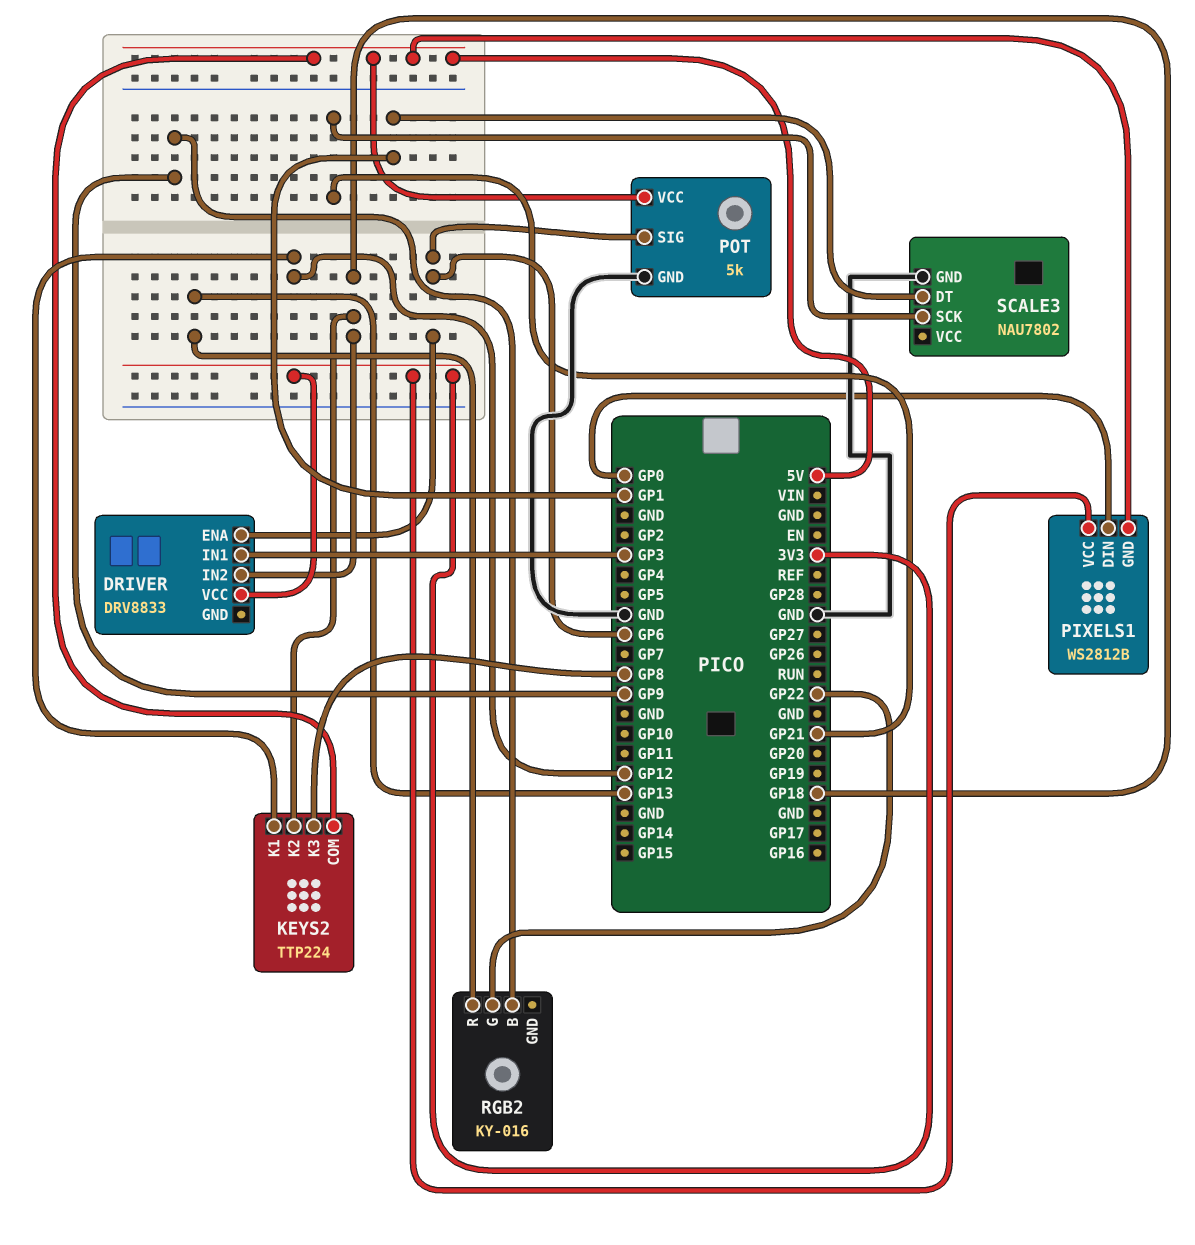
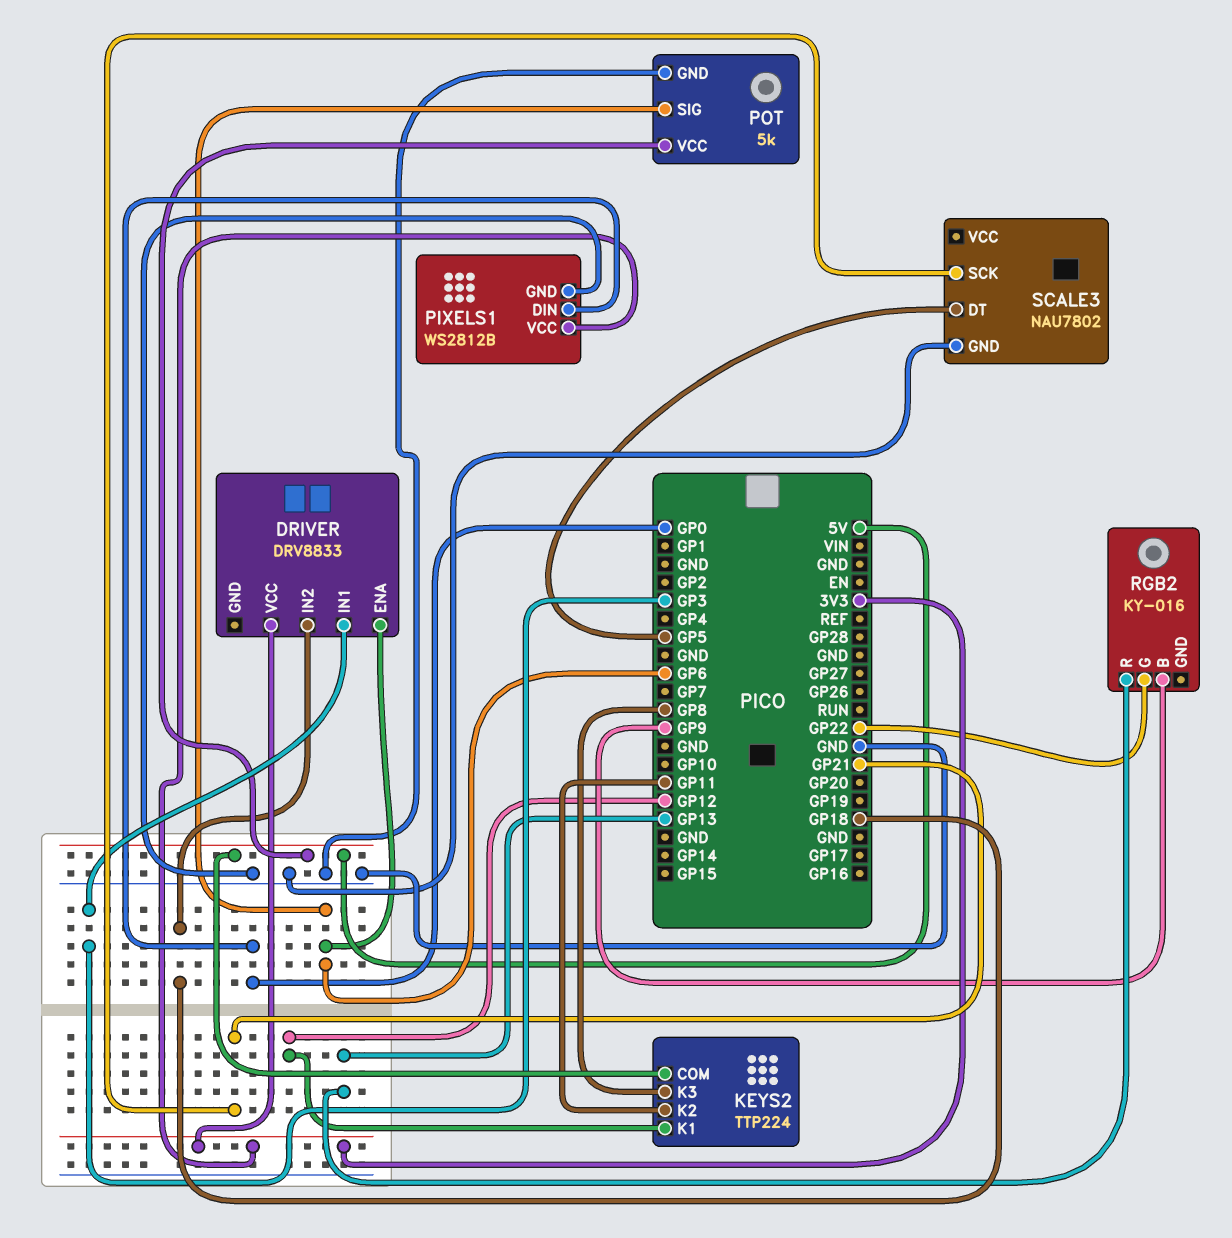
KEYS2 pin K2: GP18 -> GP11
PIXELS1 pin GND: 5V -> GND
SCALE3 pin DT: GP1 -> GP5

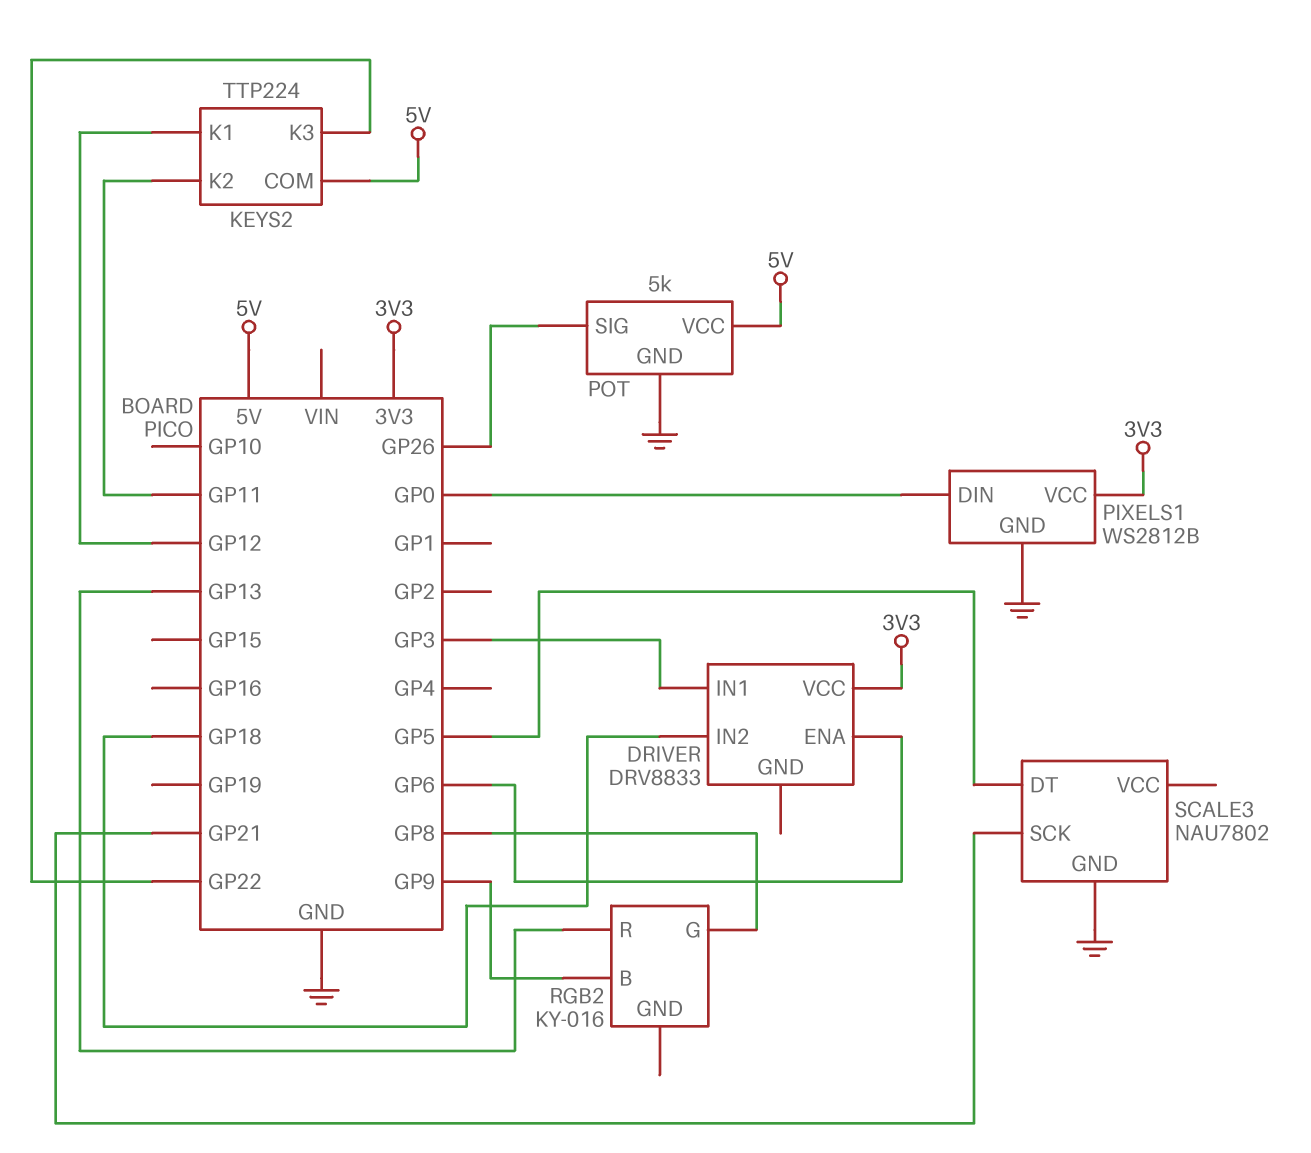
KEYS2 pin K3: GP8 -> GP22
POT pin SIG: GP6 -> GP26
RGB2 pin G: GP22 -> GP8

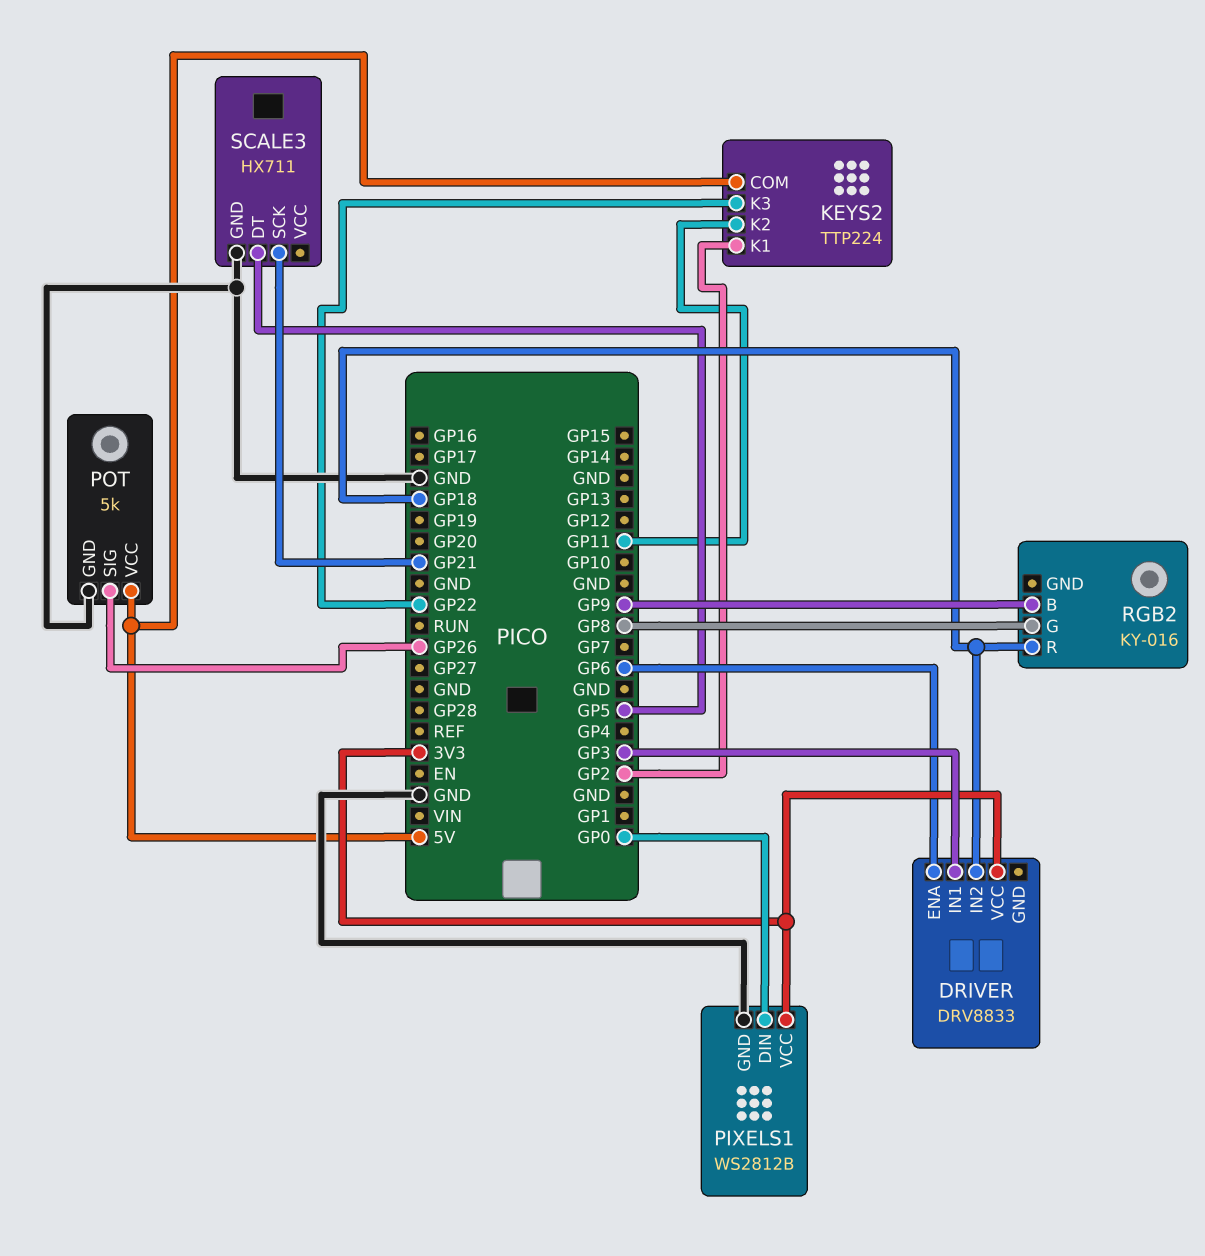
KEYS2 pin K1: GP12 -> GP2
RGB2 pin R: GP13 -> GP18
SCALE3: NAU7802 -> HX711

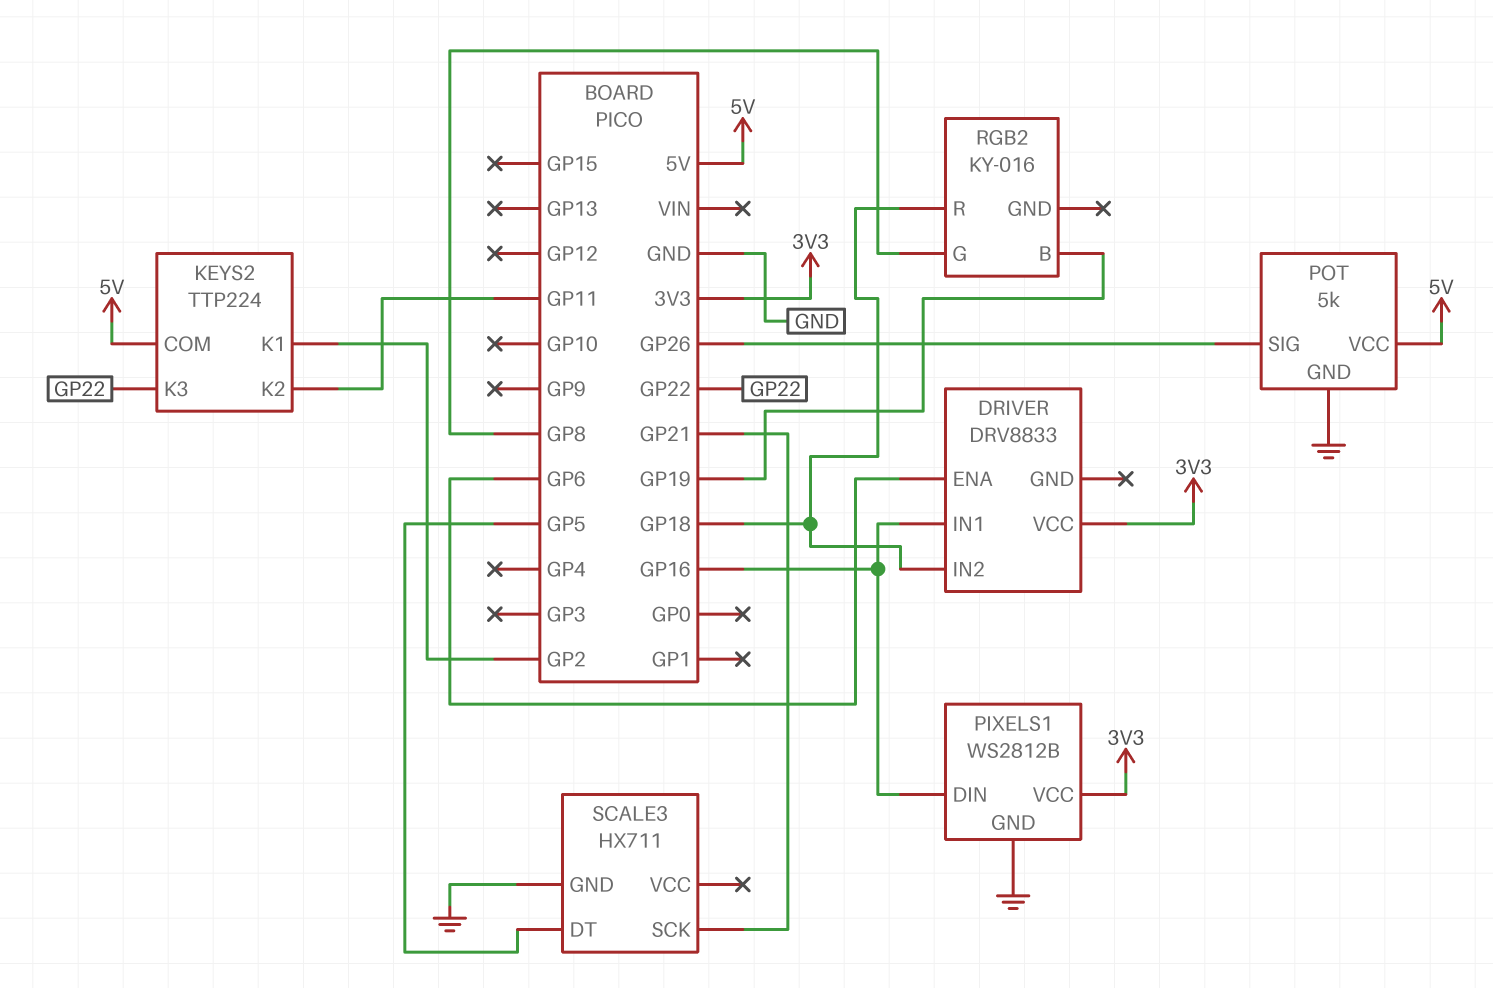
DRIVER pin IN1: GP3 -> GP16
PIXELS1 pin DIN: GP0 -> GP16
RGB2 pin B: GP9 -> GP19

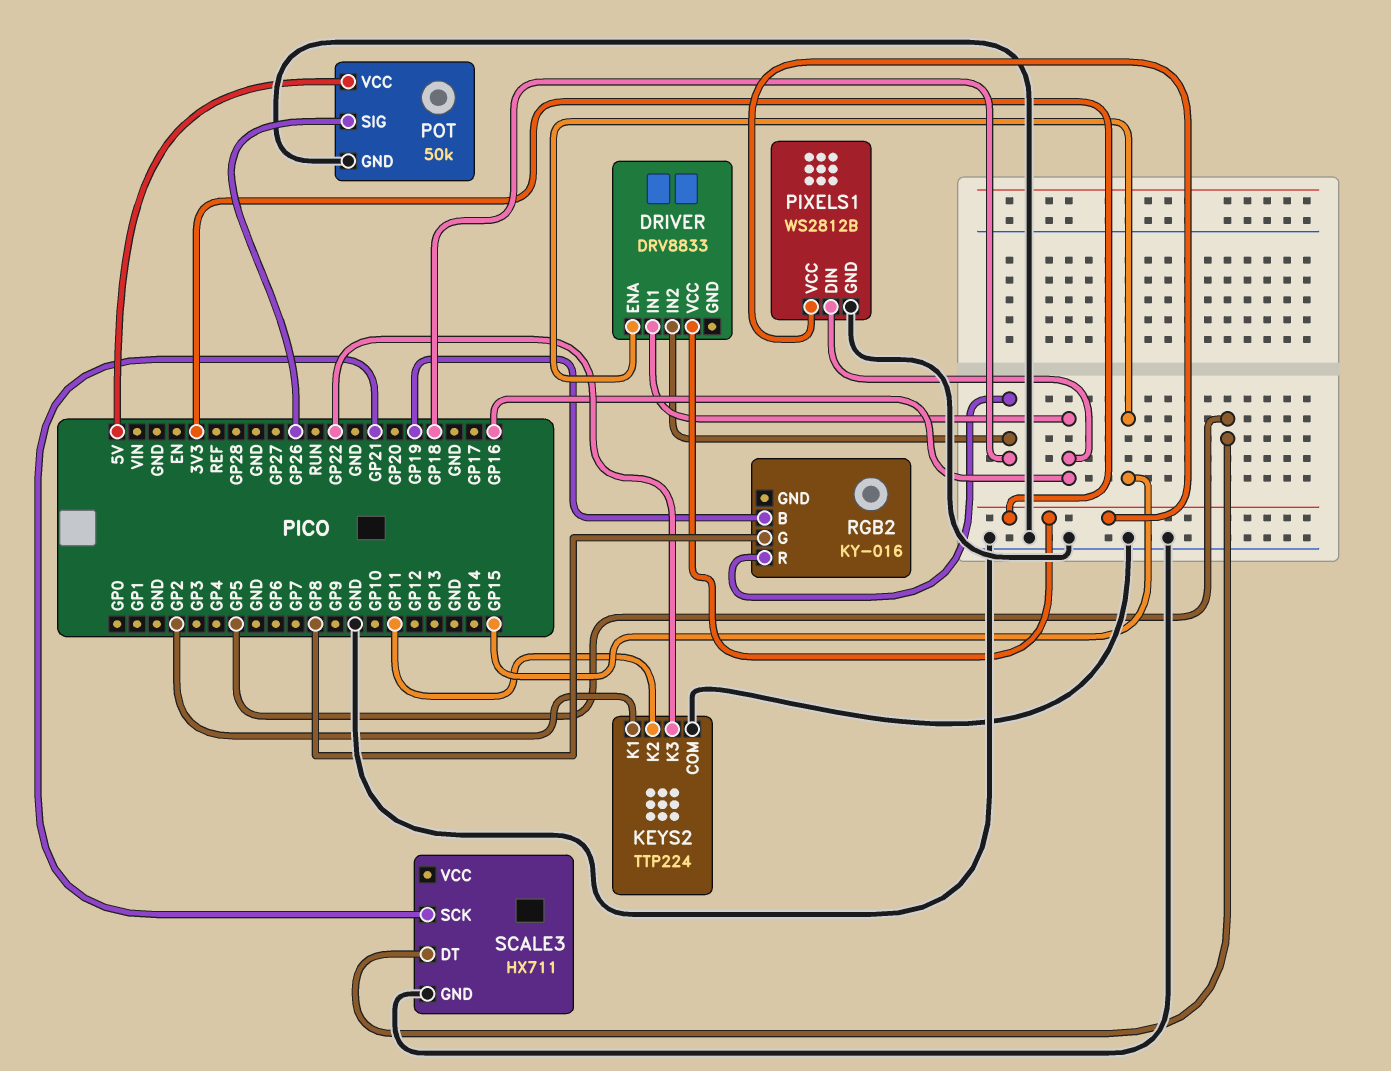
DRIVER pin ENA: GP6 -> GP15
KEYS2 pin COM: 5V -> GND
POT: 5k -> 50k

